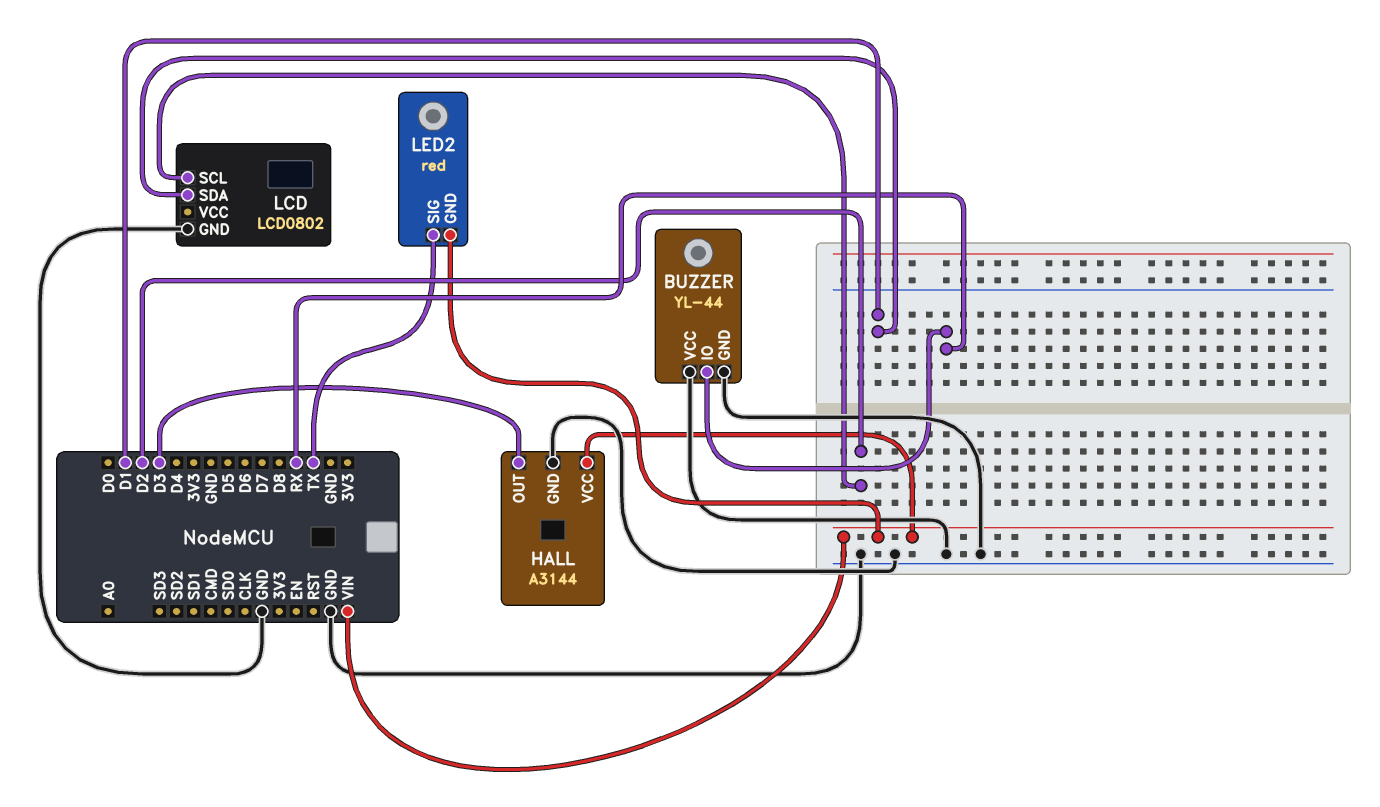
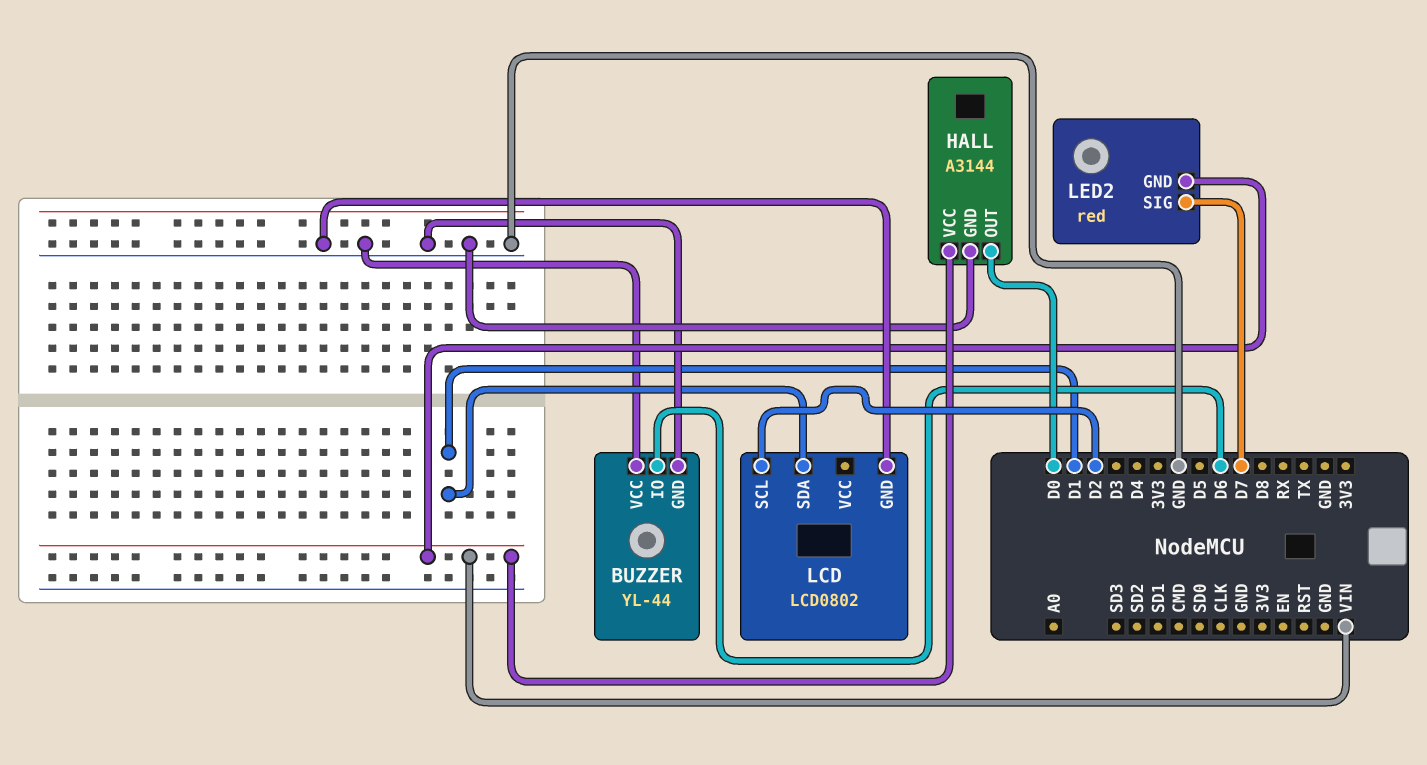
BUZZER pin IO: RX -> D6
HALL pin OUT: D3 -> D0
LED2 pin SIG: TX -> D7

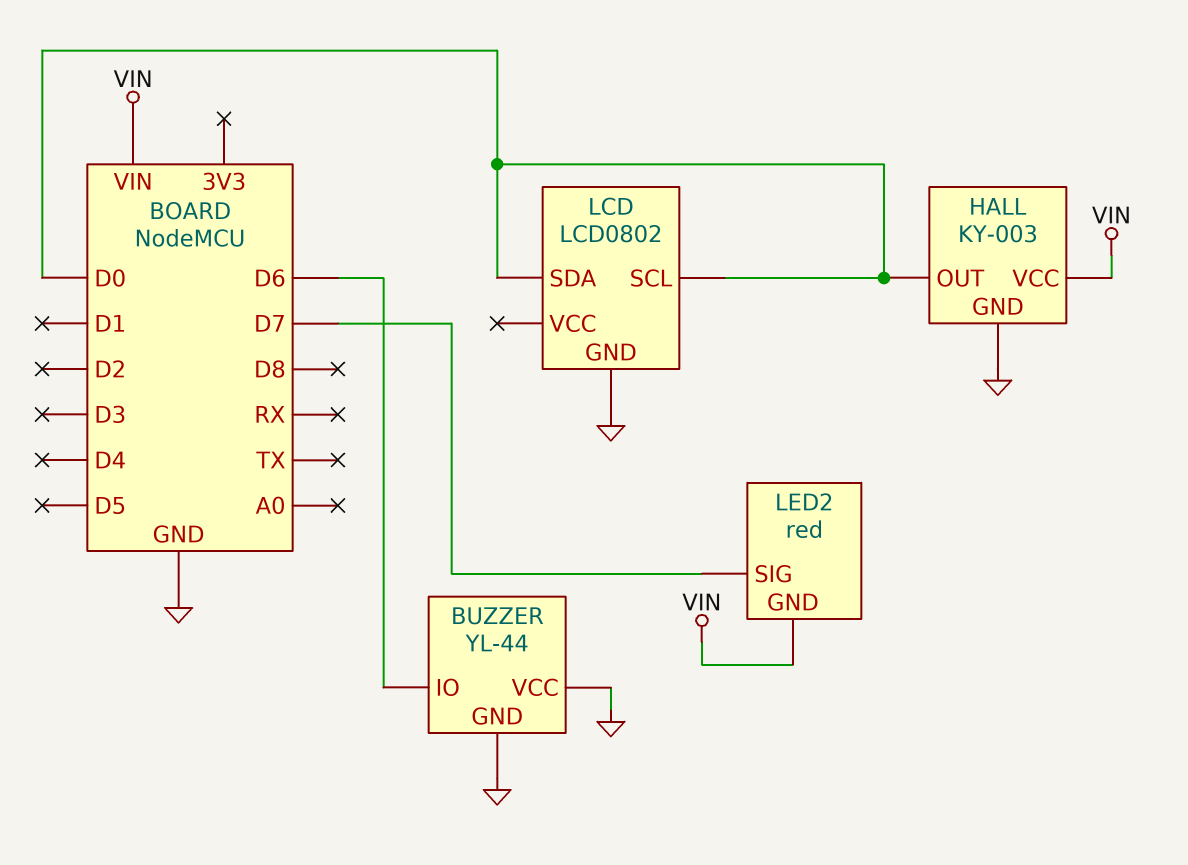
HALL: A3144 -> KY-003
LCD pin SCL: D2 -> D0
LCD pin SDA: D1 -> D0

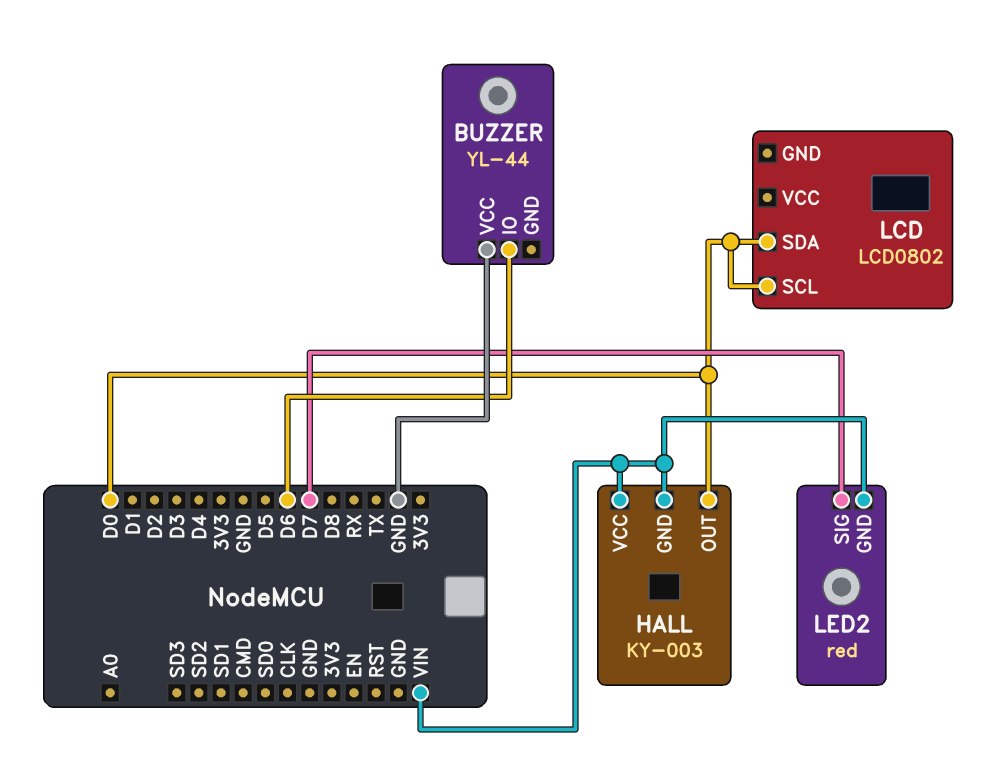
BUZZER pin GND: GND -> none
HALL pin GND: GND -> VIN
LCD pin GND: GND -> none

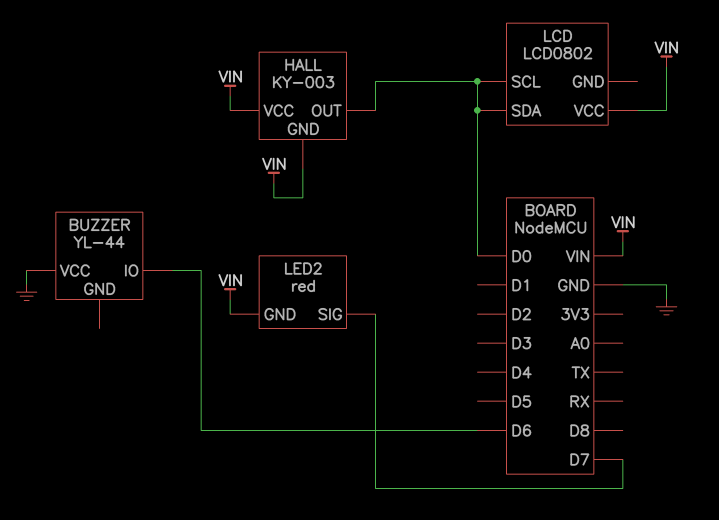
LCD pin VCC: none -> VIN

